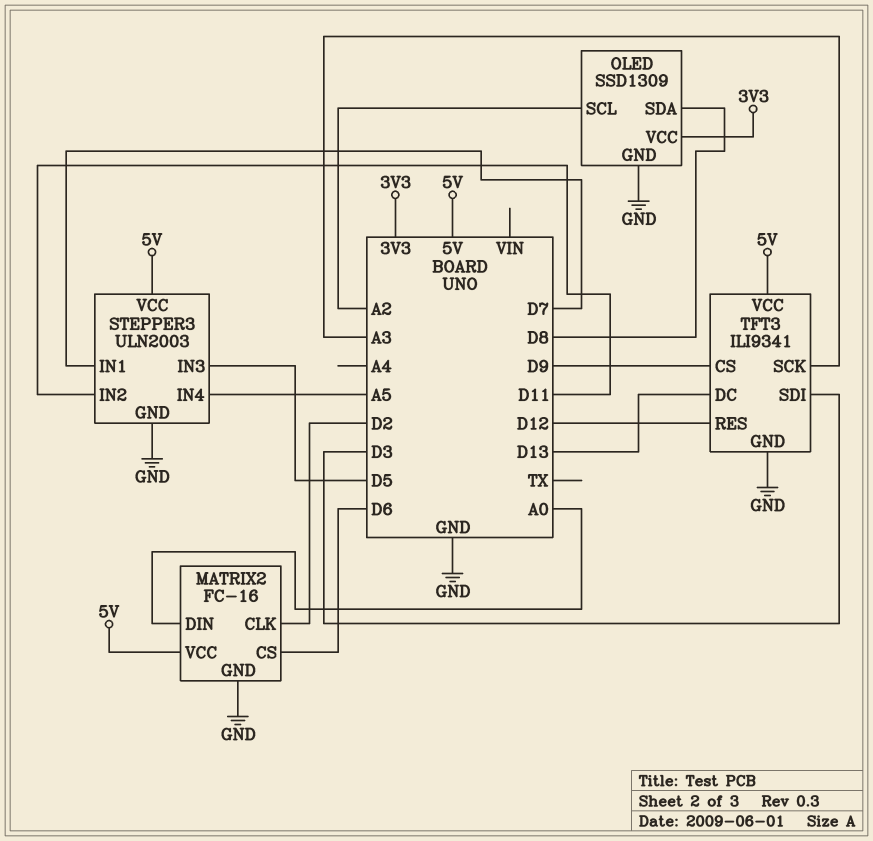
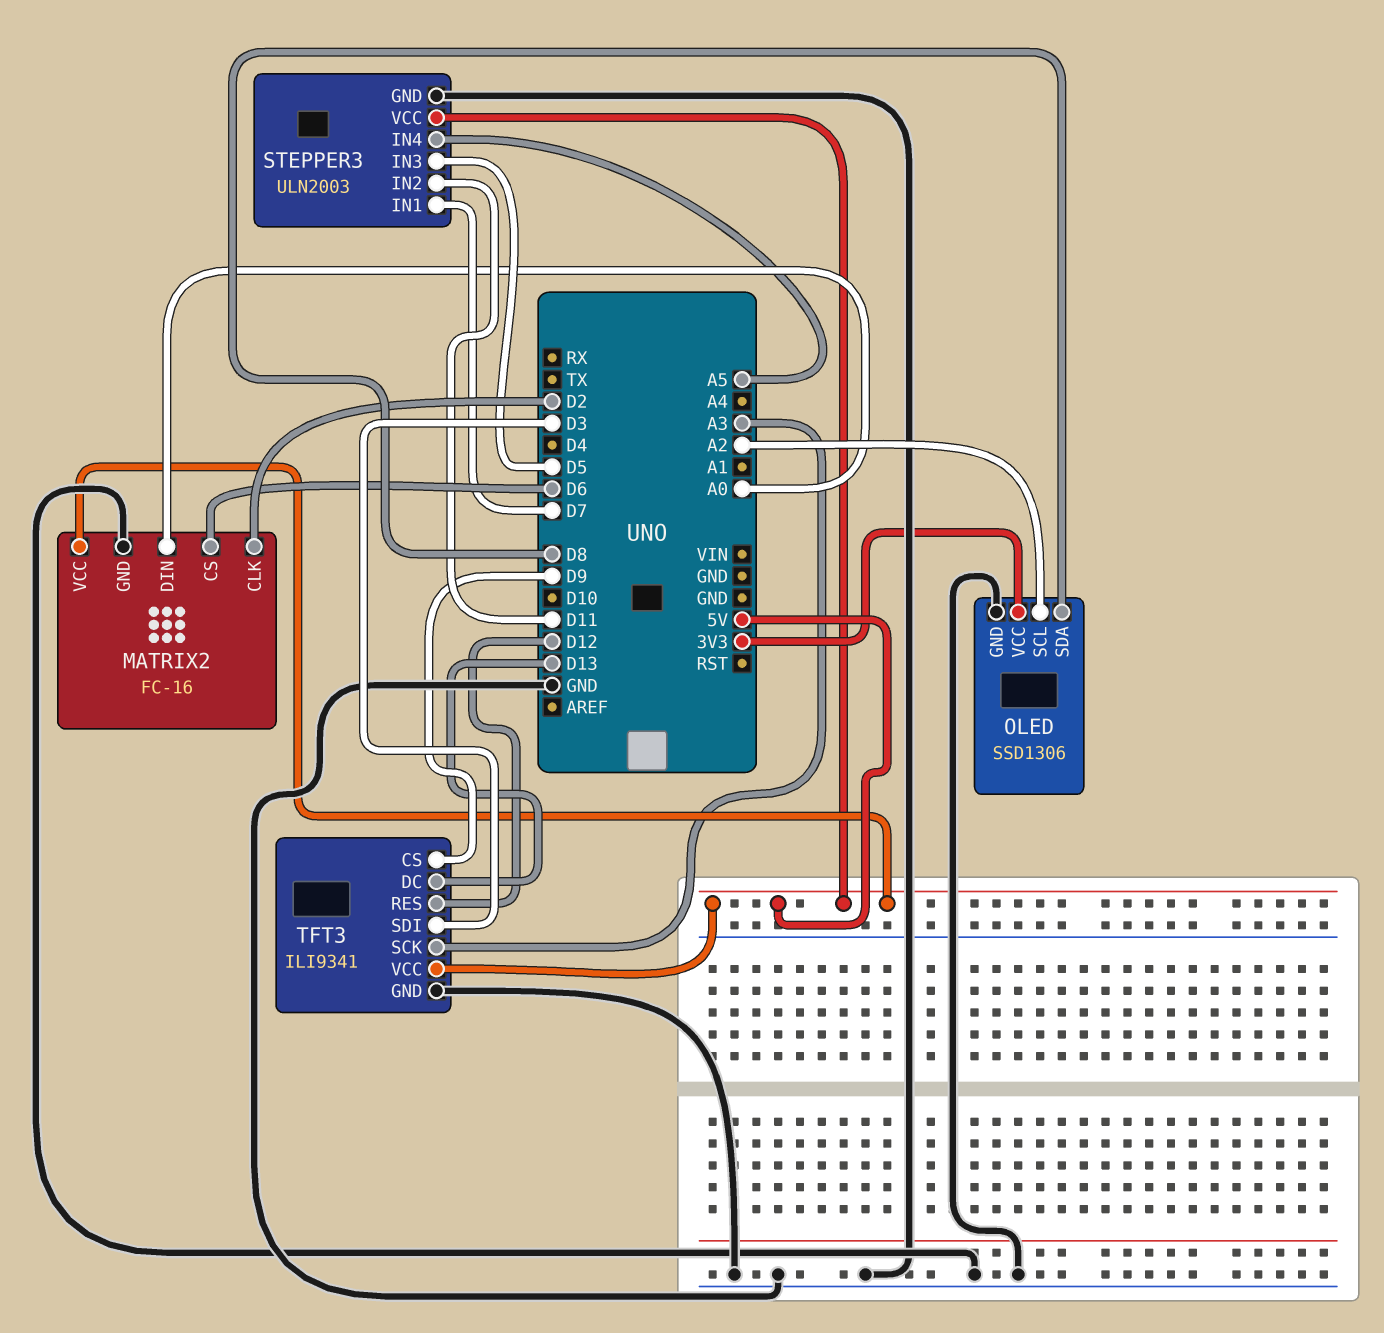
OLED: SSD1309 -> SSD1306

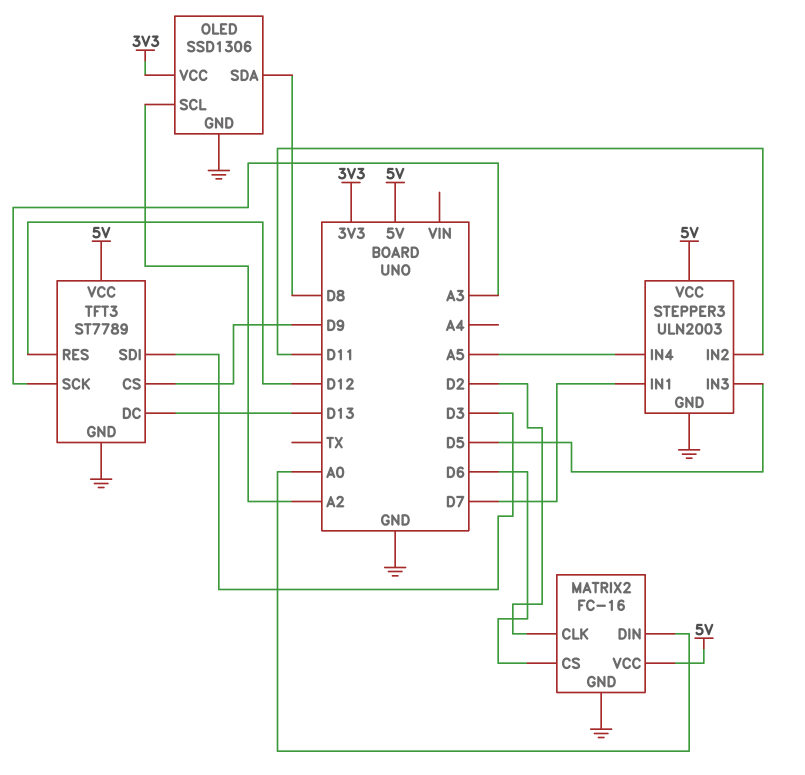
TFT3: ILI9341 -> ST7789

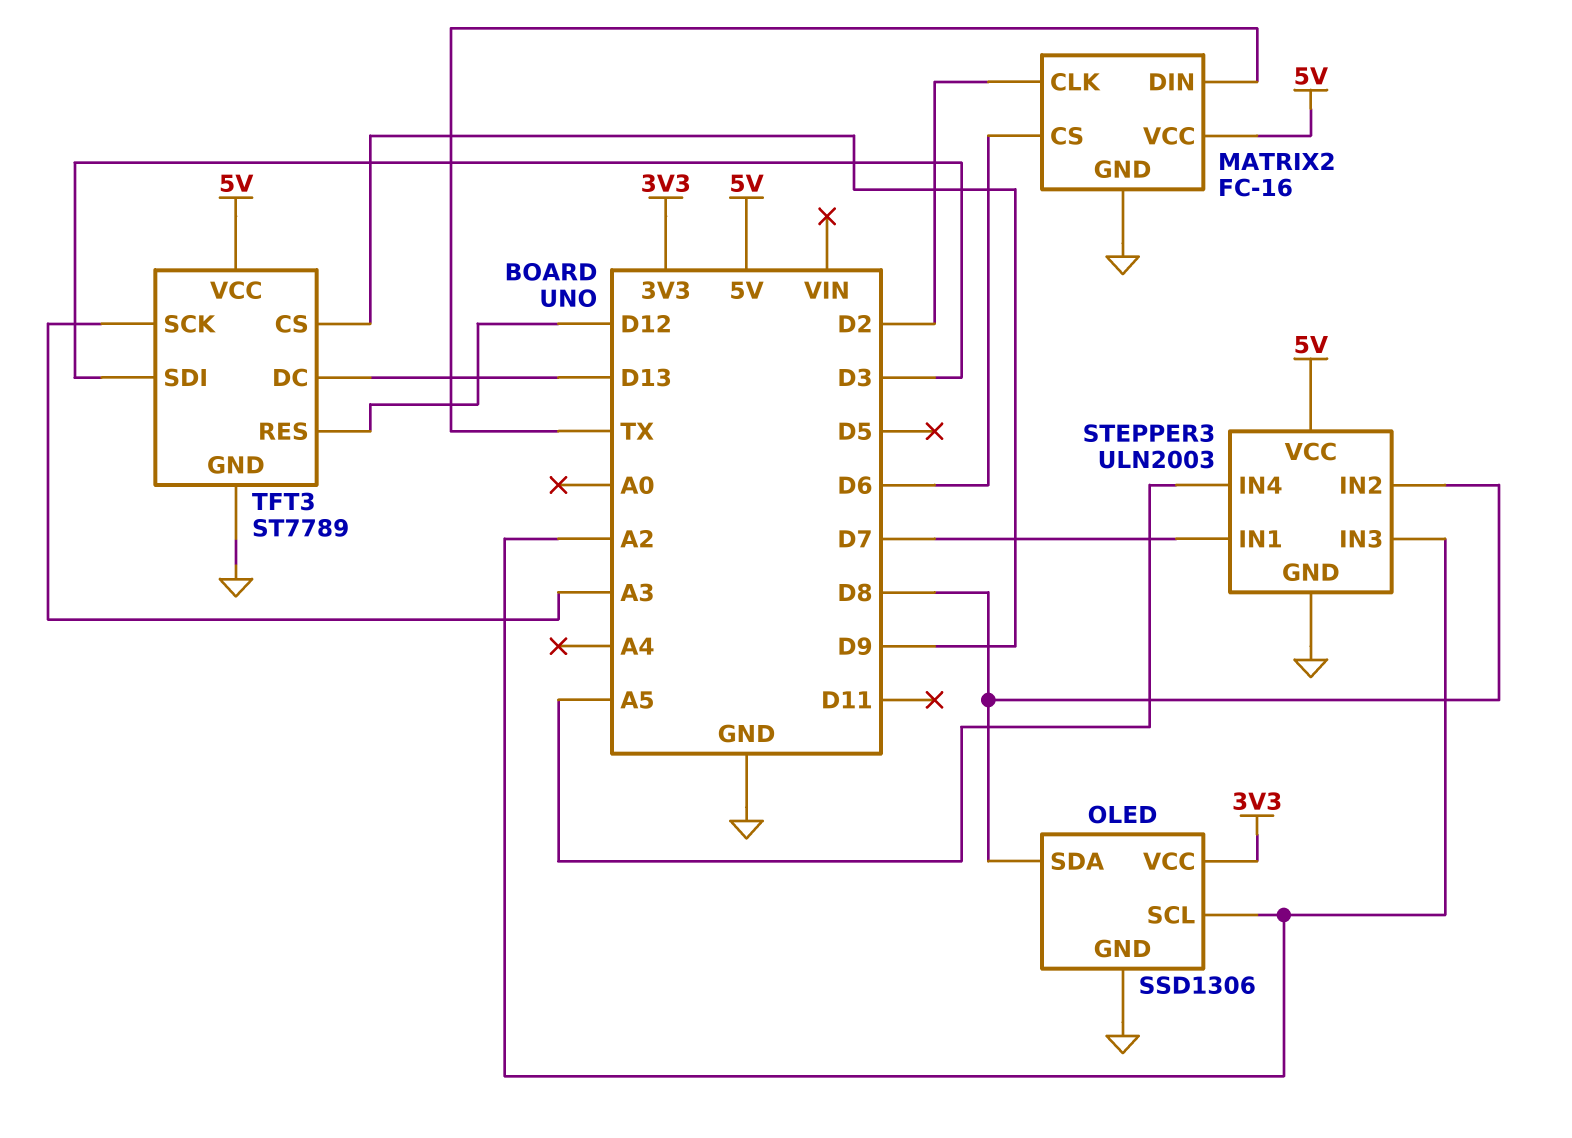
MATRIX2 pin DIN: A0 -> TX
STEPPER3 pin IN2: D11 -> D8
STEPPER3 pin IN3: D5 -> A2

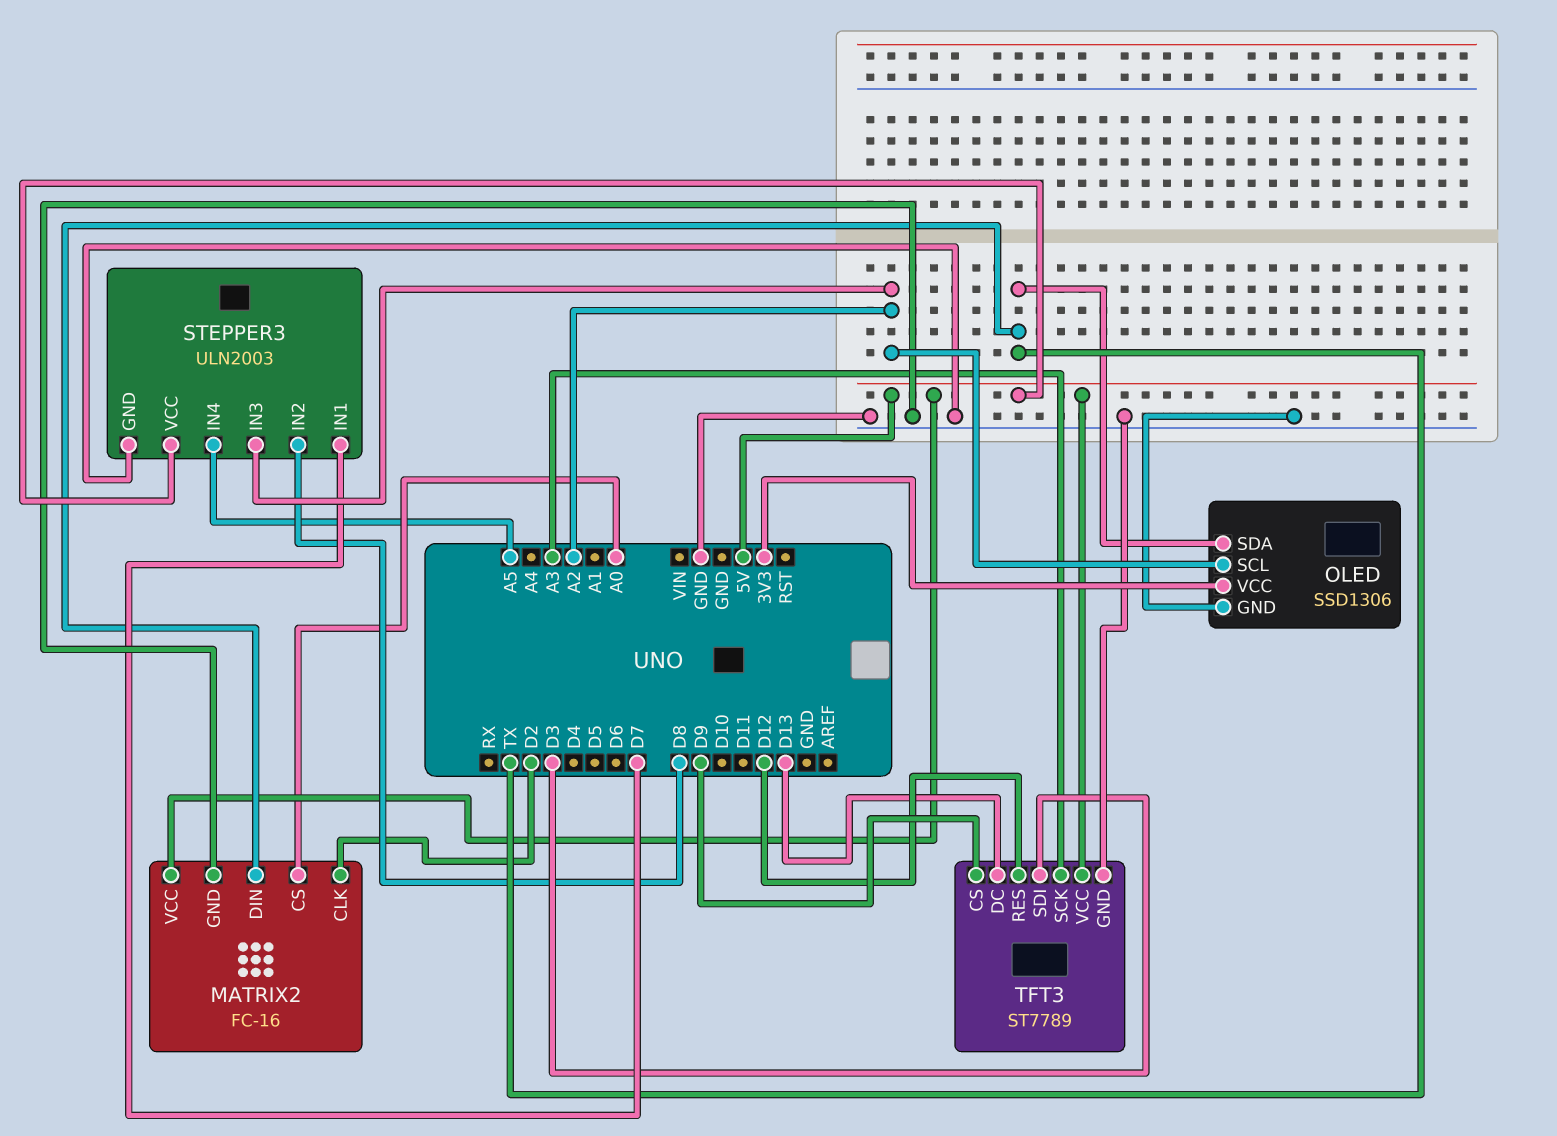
MATRIX2 pin CS: D6 -> A0
OLED pin SDA: D8 -> TX

